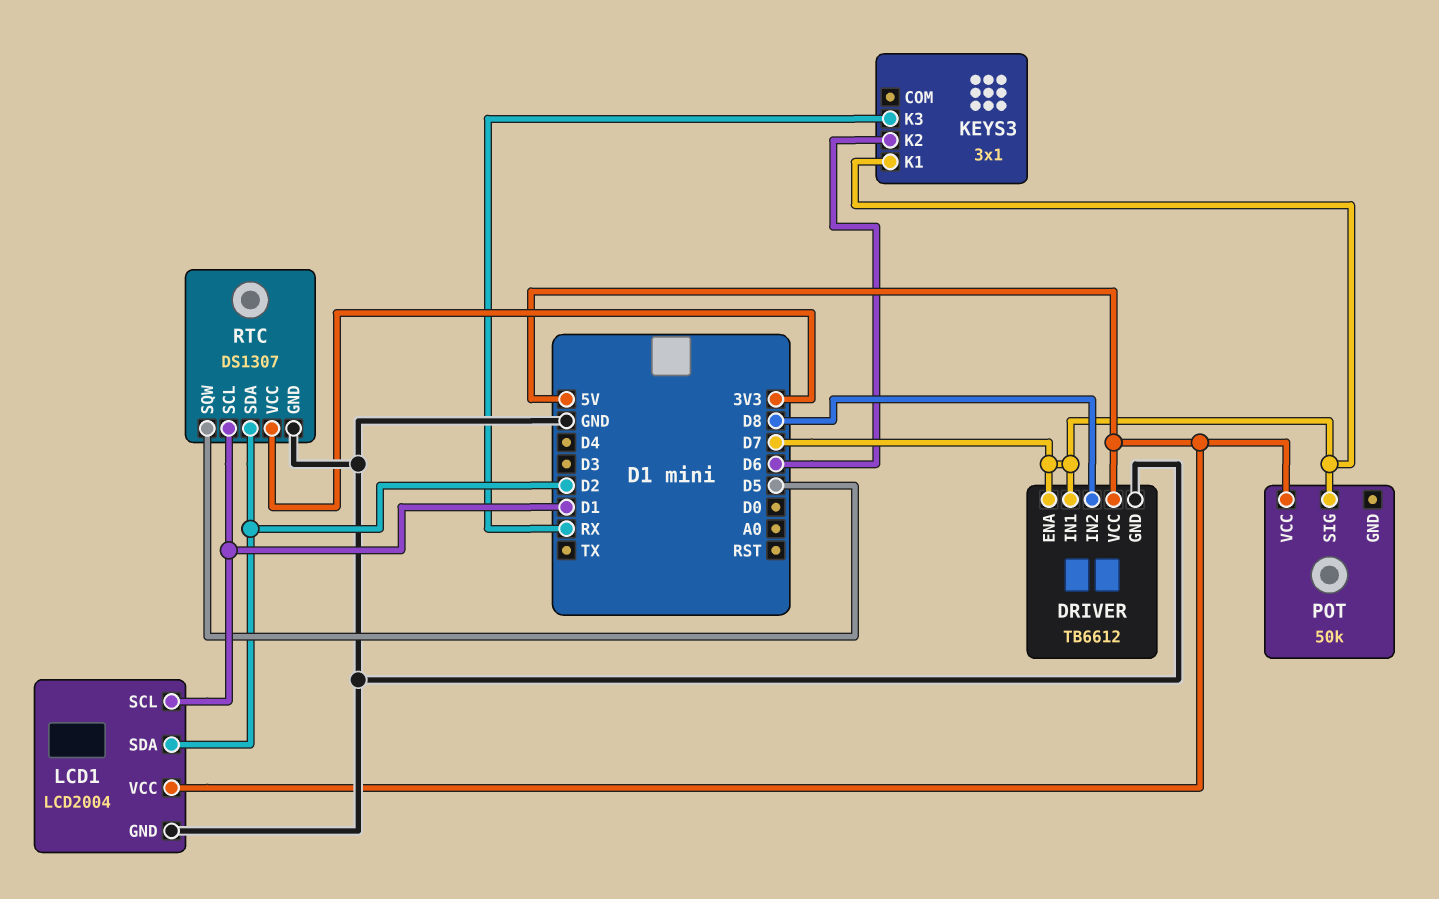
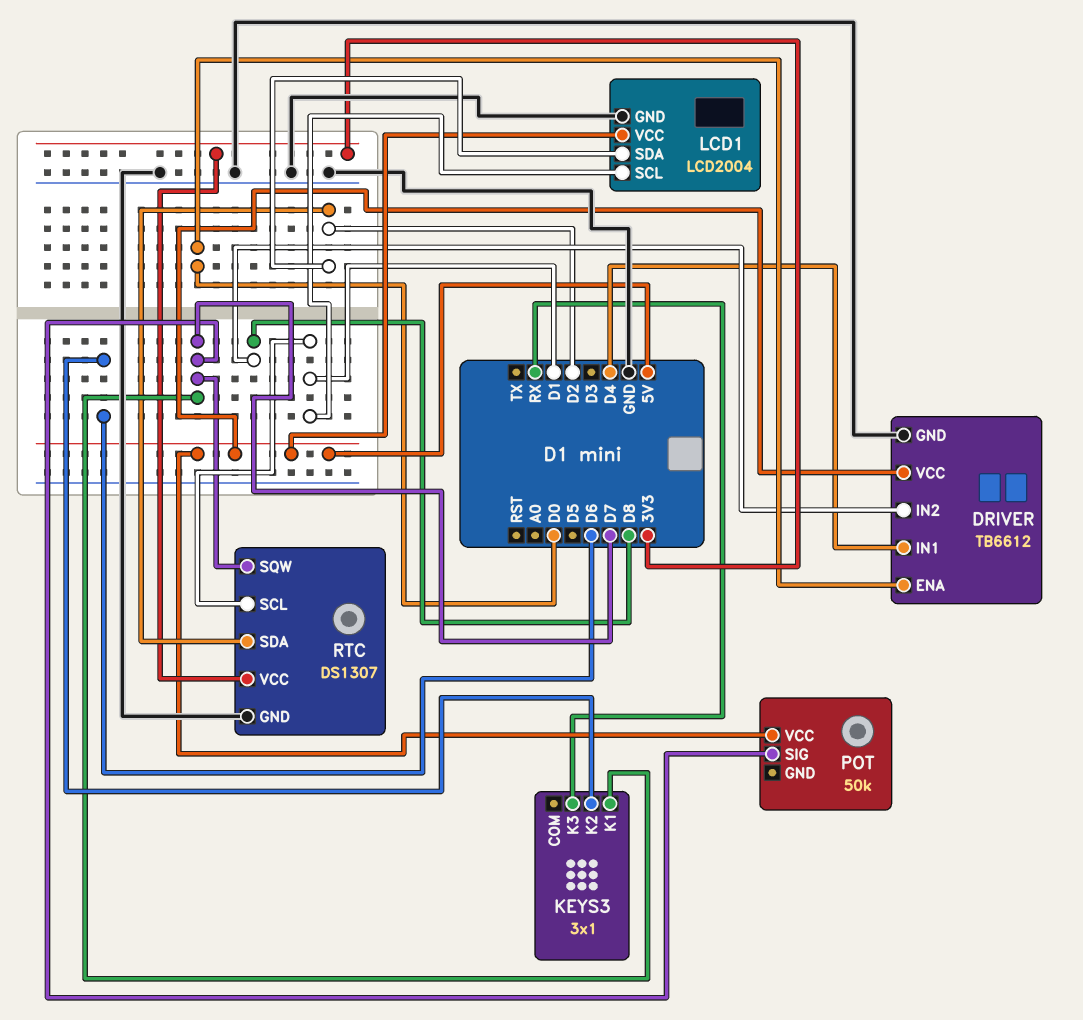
DRIVER pin ENA: D7 -> D0
DRIVER pin IN1: D7 -> D4
RTC pin SQW: D5 -> D7

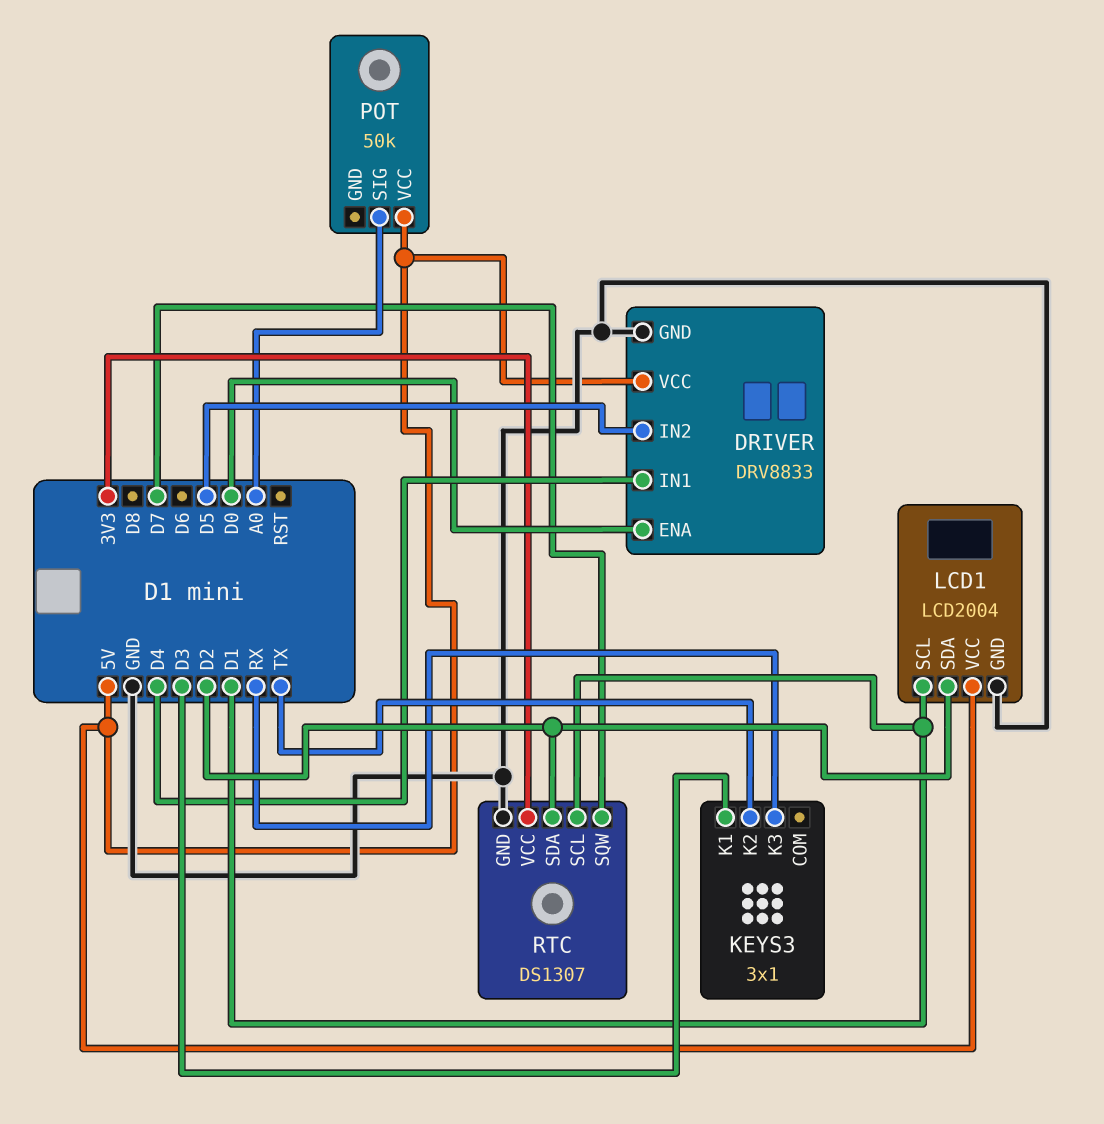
DRIVER: TB6612 -> DRV8833
DRIVER pin IN2: D8 -> D5
KEYS3 pin K1: D7 -> D3
KEYS3 pin K2: D6 -> TX
POT pin SIG: D7 -> A0

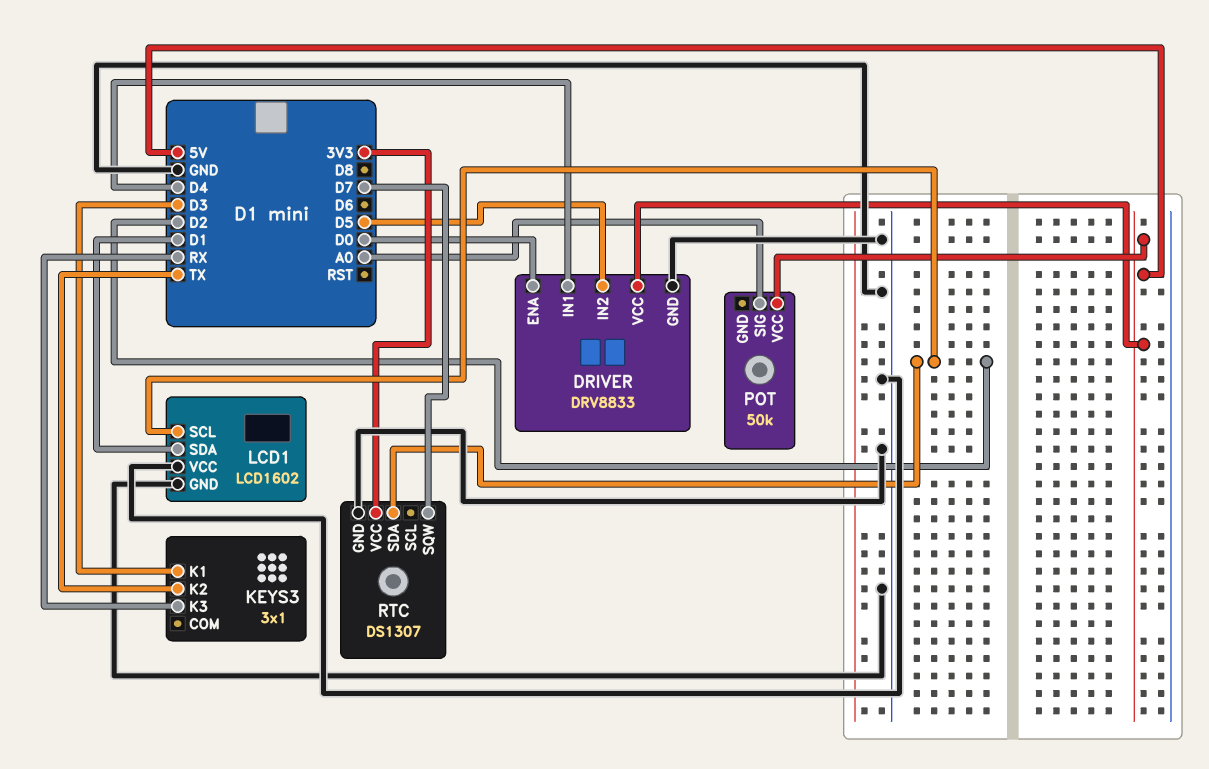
LCD1: LCD2004 -> LCD1602
LCD1 pin SCL: D1 -> D2
LCD1 pin SDA: D2 -> D1
LCD1 pin VCC: 5V -> GND
RTC pin SCL: D1 -> none

